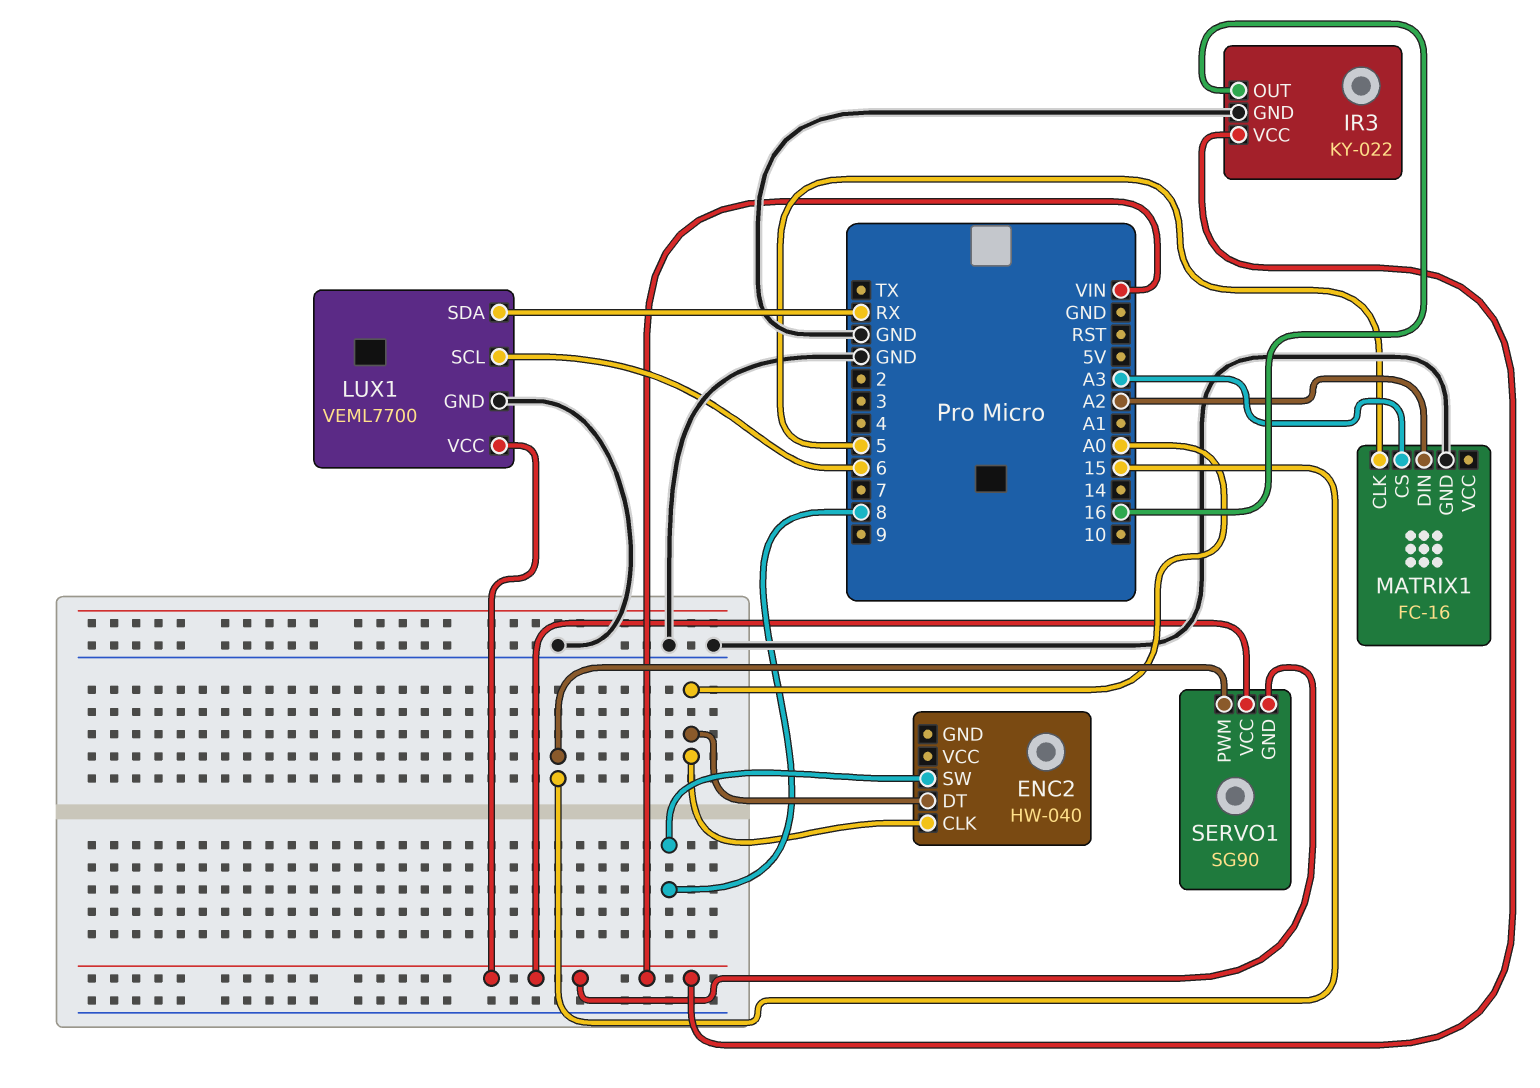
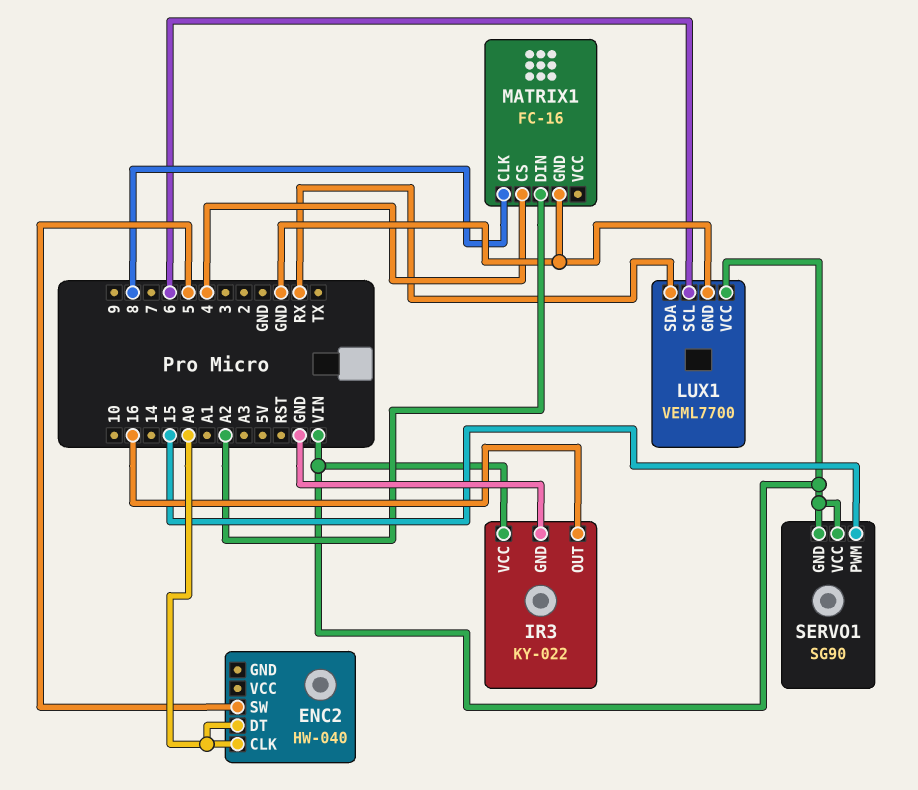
ENC2 pin SW: 8 -> 5
MATRIX1 pin CLK: 5 -> 8
MATRIX1 pin CS: A3 -> 4

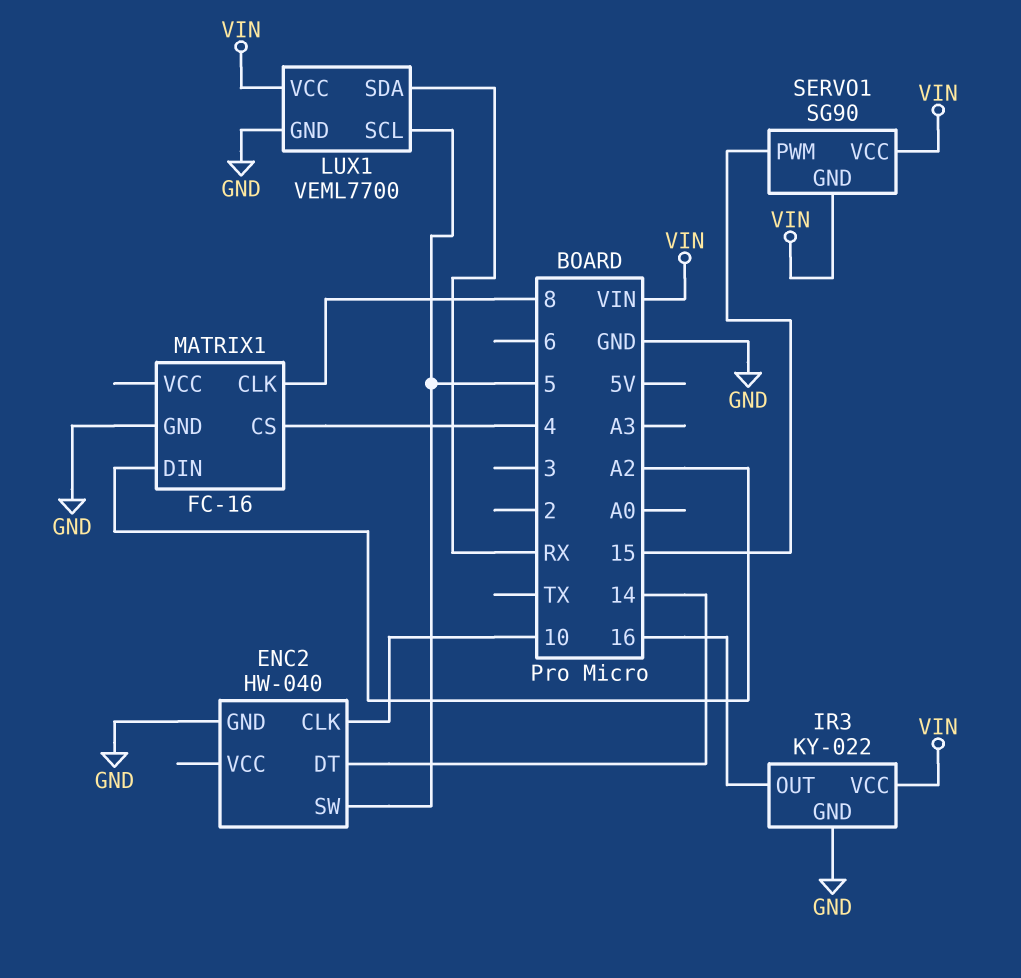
ENC2 pin CLK: A0 -> 10
ENC2 pin DT: A0 -> 14
ENC2 pin GND: none -> GND
LUX1 pin SCL: 6 -> 5

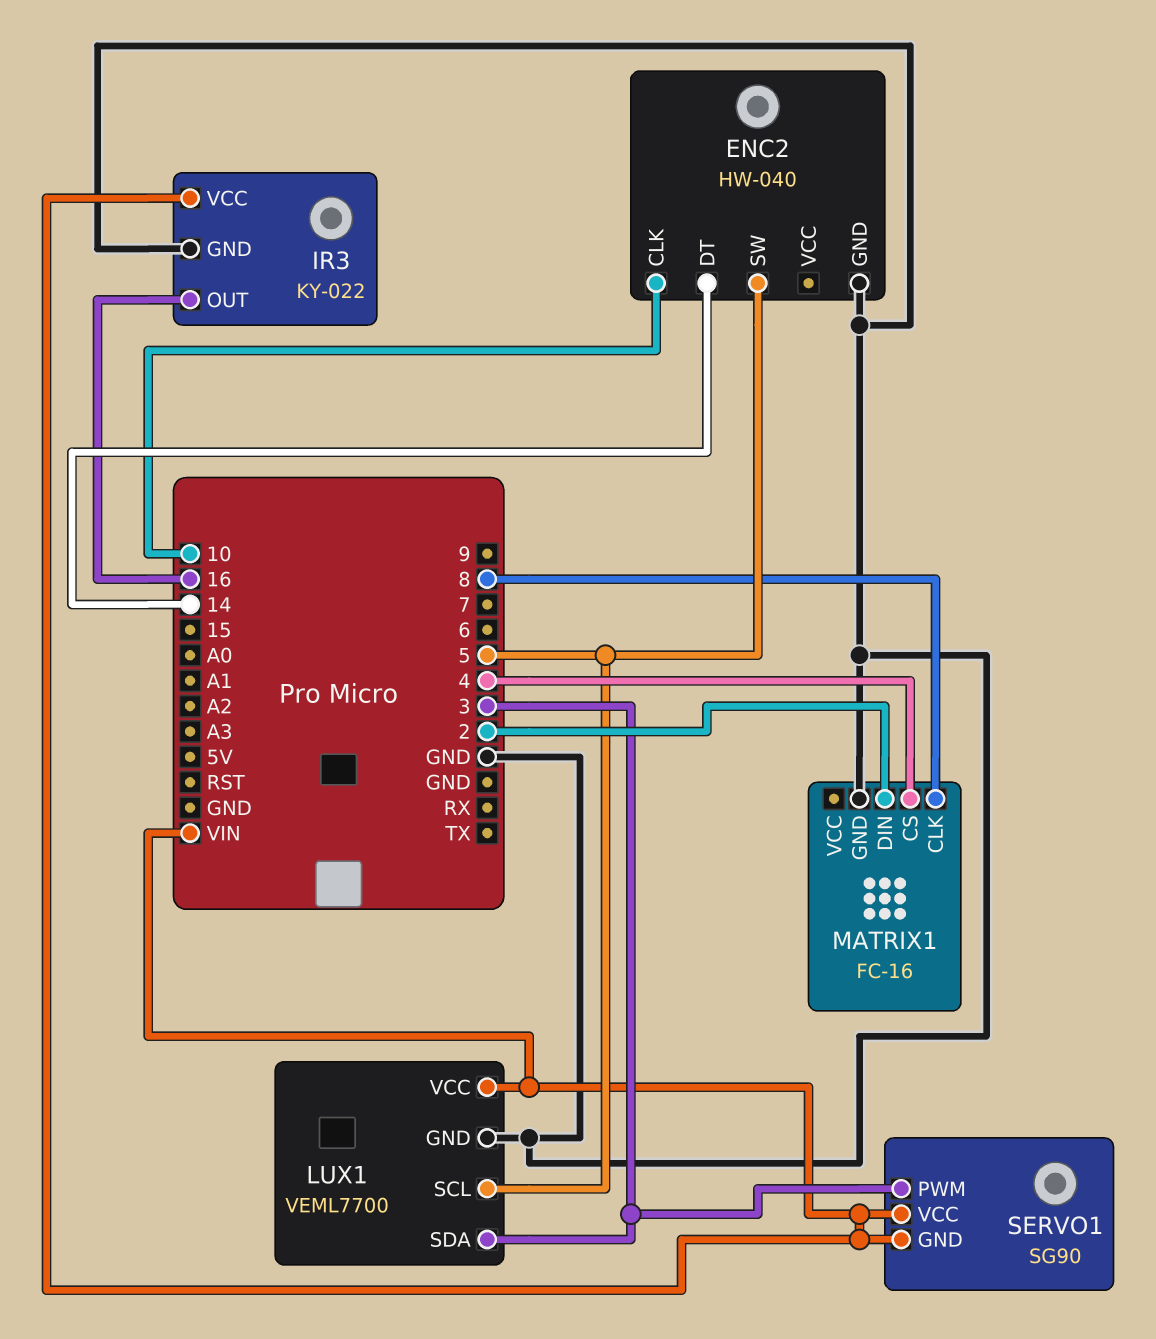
LUX1 pin SDA: RX -> 3
MATRIX1 pin DIN: A2 -> 2
SERVO1 pin PWM: 15 -> 3

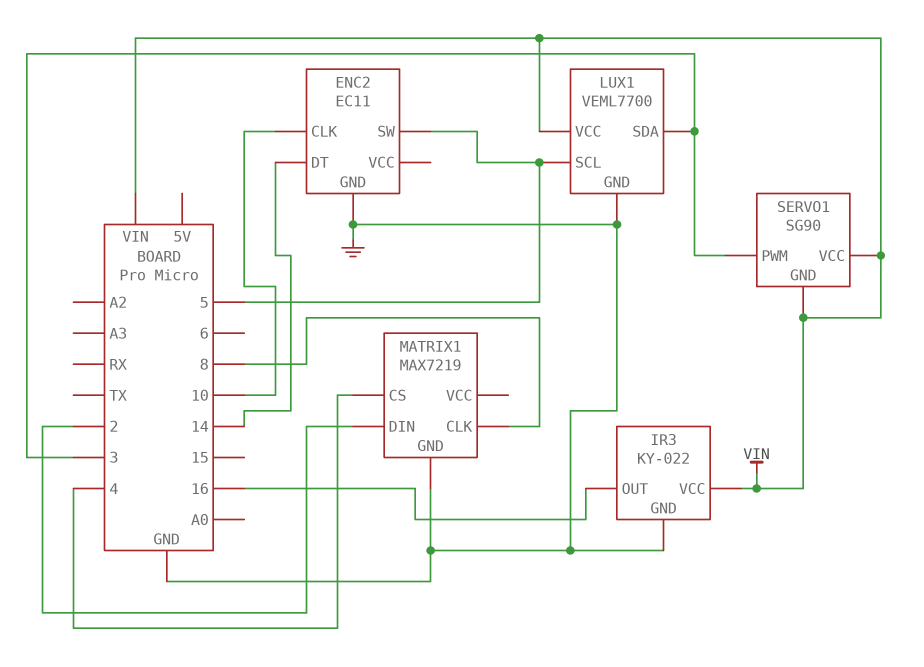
ENC2: HW-040 -> EC11
MATRIX1: FC-16 -> MAX7219

